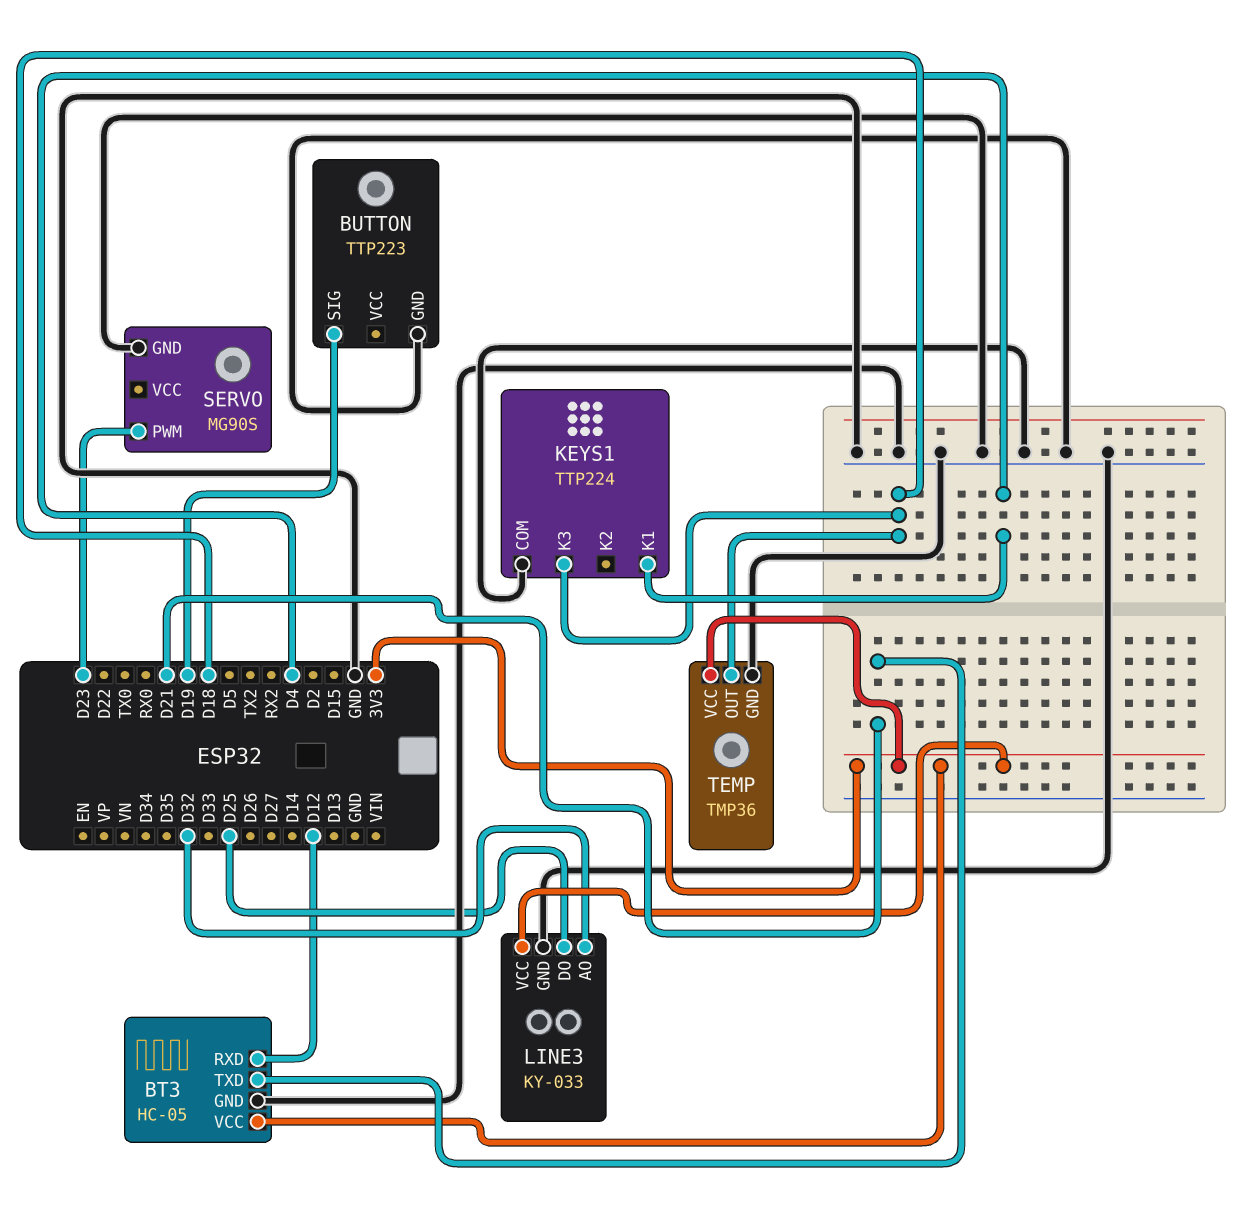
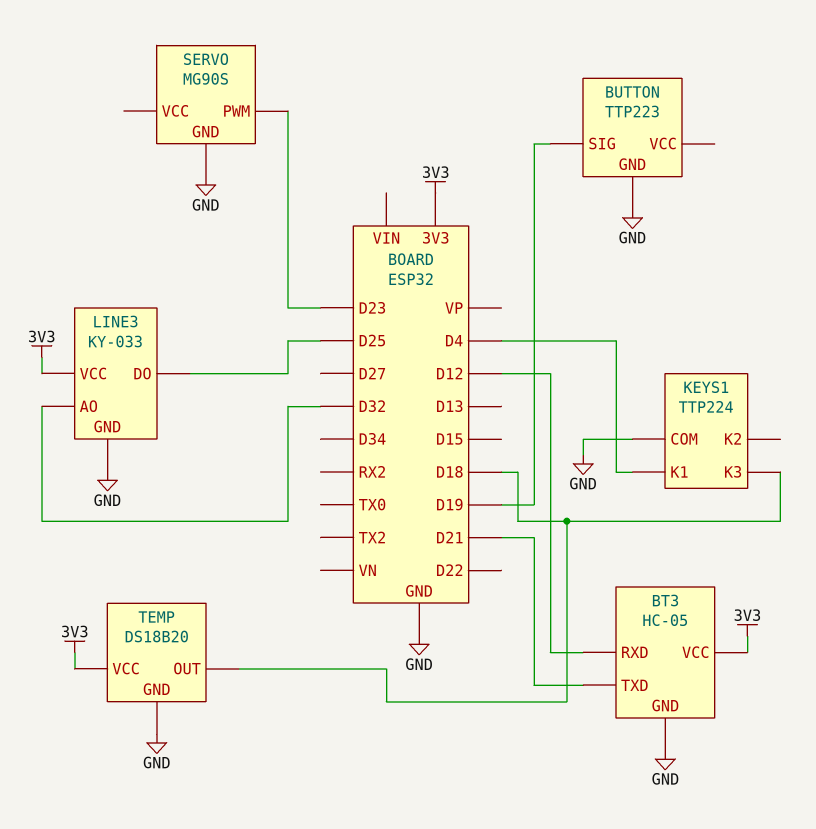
TEMP: TMP36 -> DS18B20

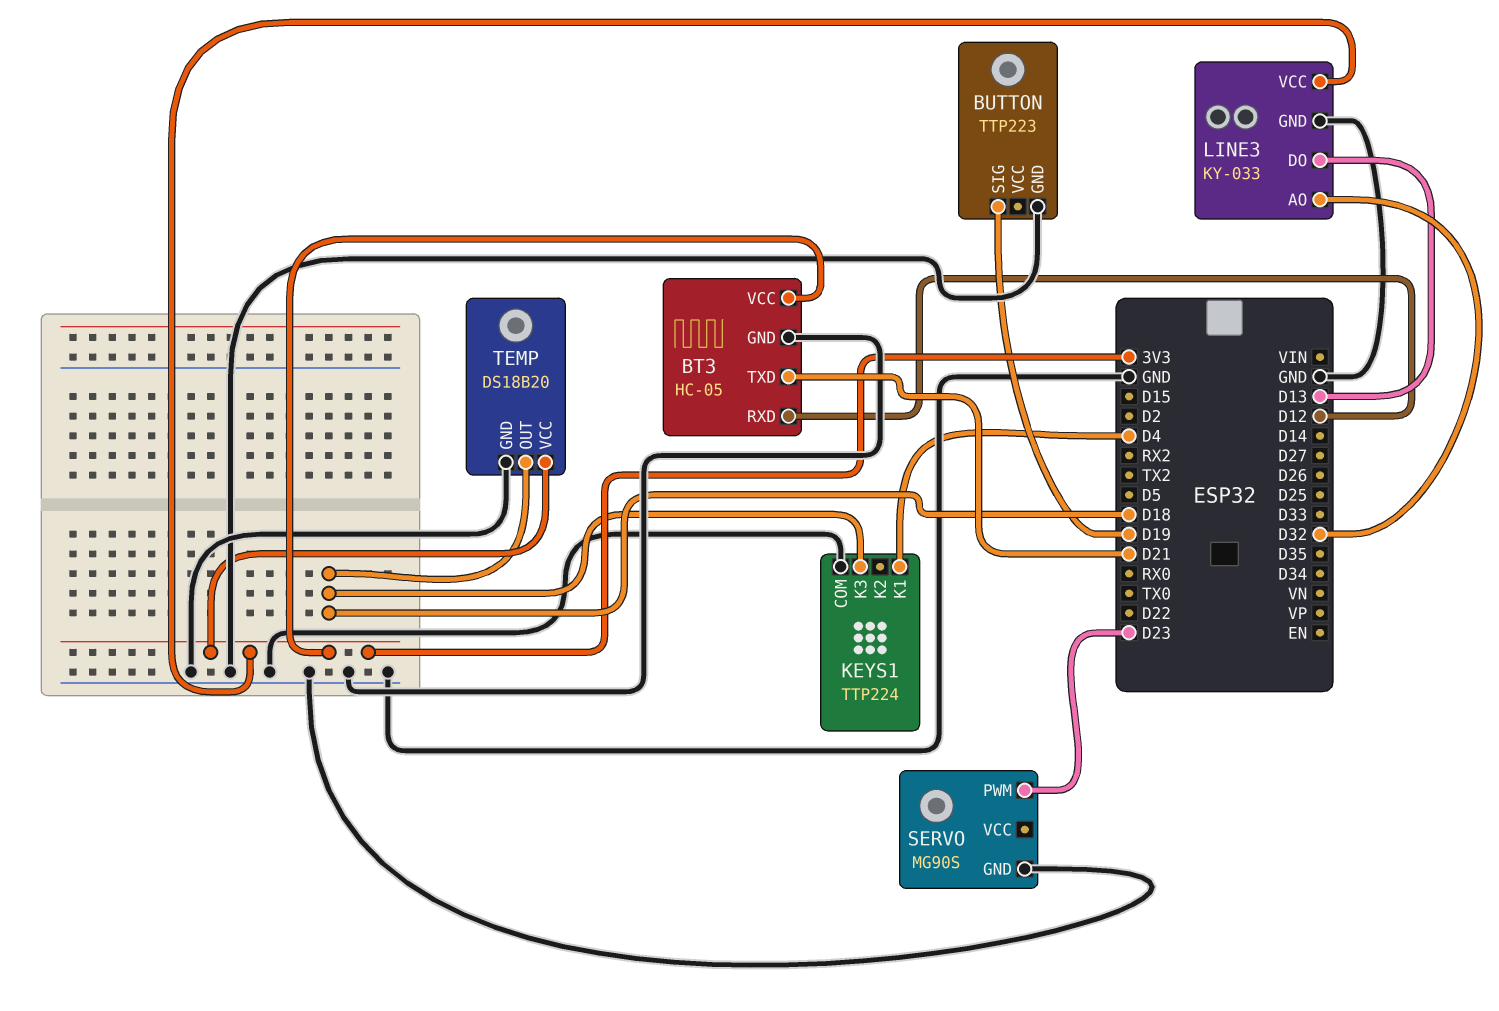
LINE3 pin DO: D25 -> D13

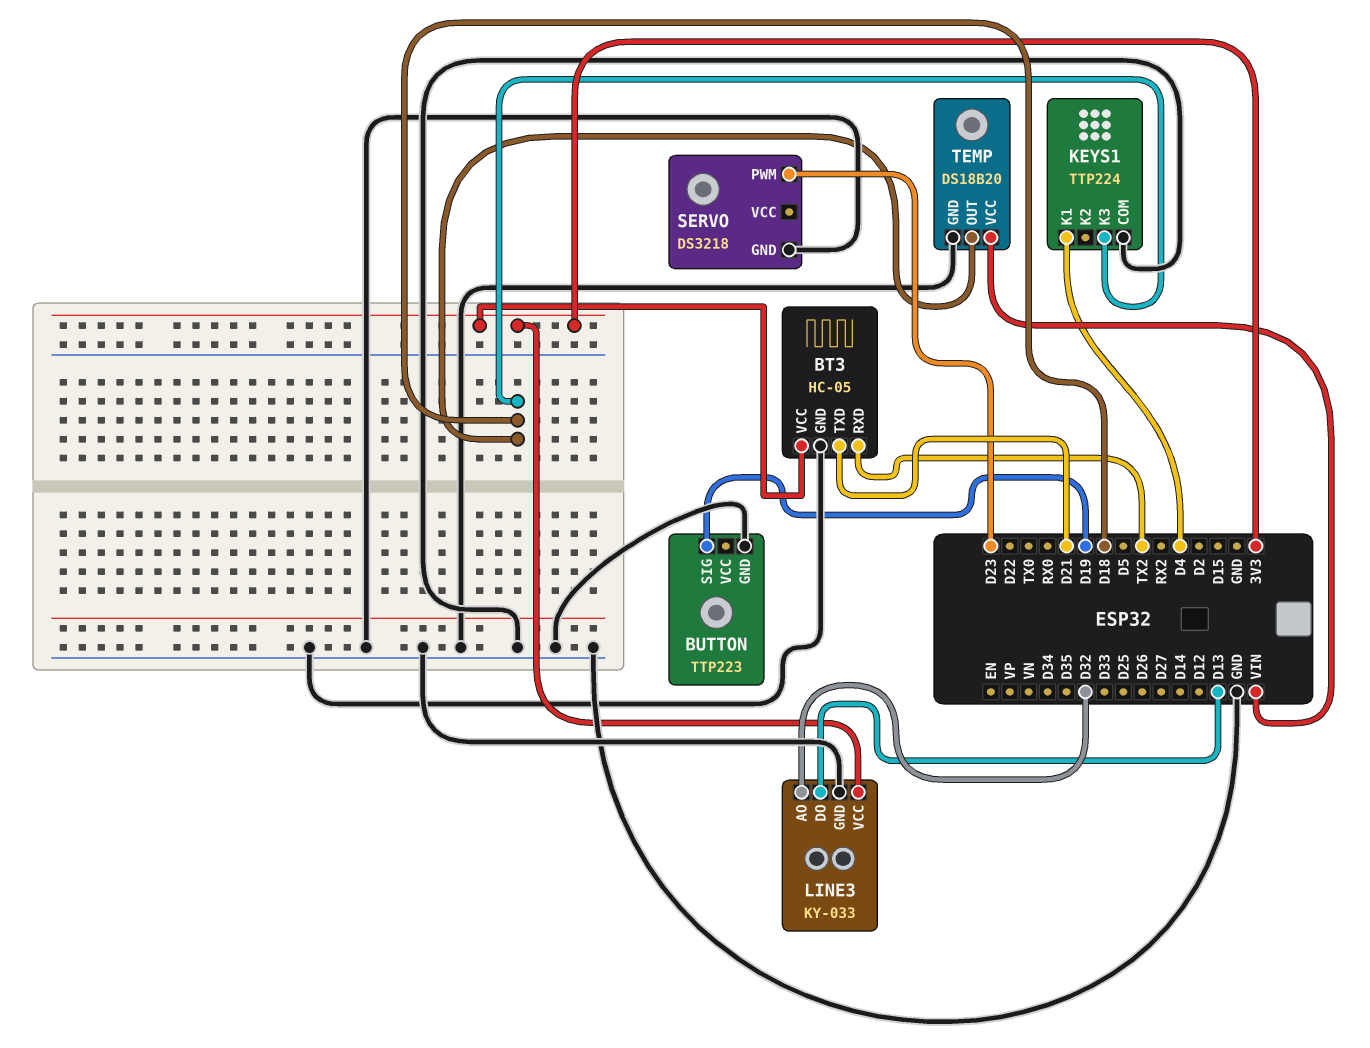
BT3 pin RXD: D12 -> TX2
SERVO: MG90S -> DS3218
TEMP pin VCC: 3V3 -> VIN

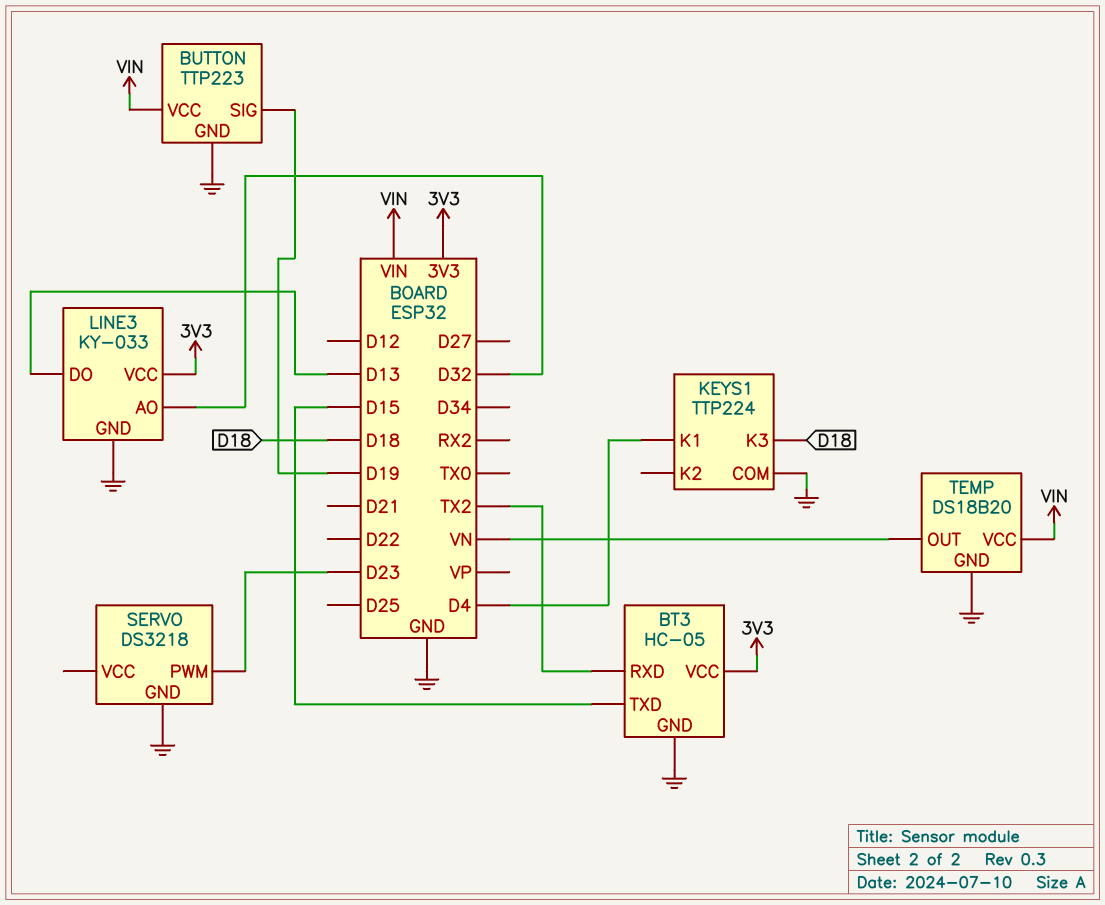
BT3 pin TXD: D21 -> D15
BUTTON pin VCC: none -> VIN
TEMP pin OUT: D18 -> VN

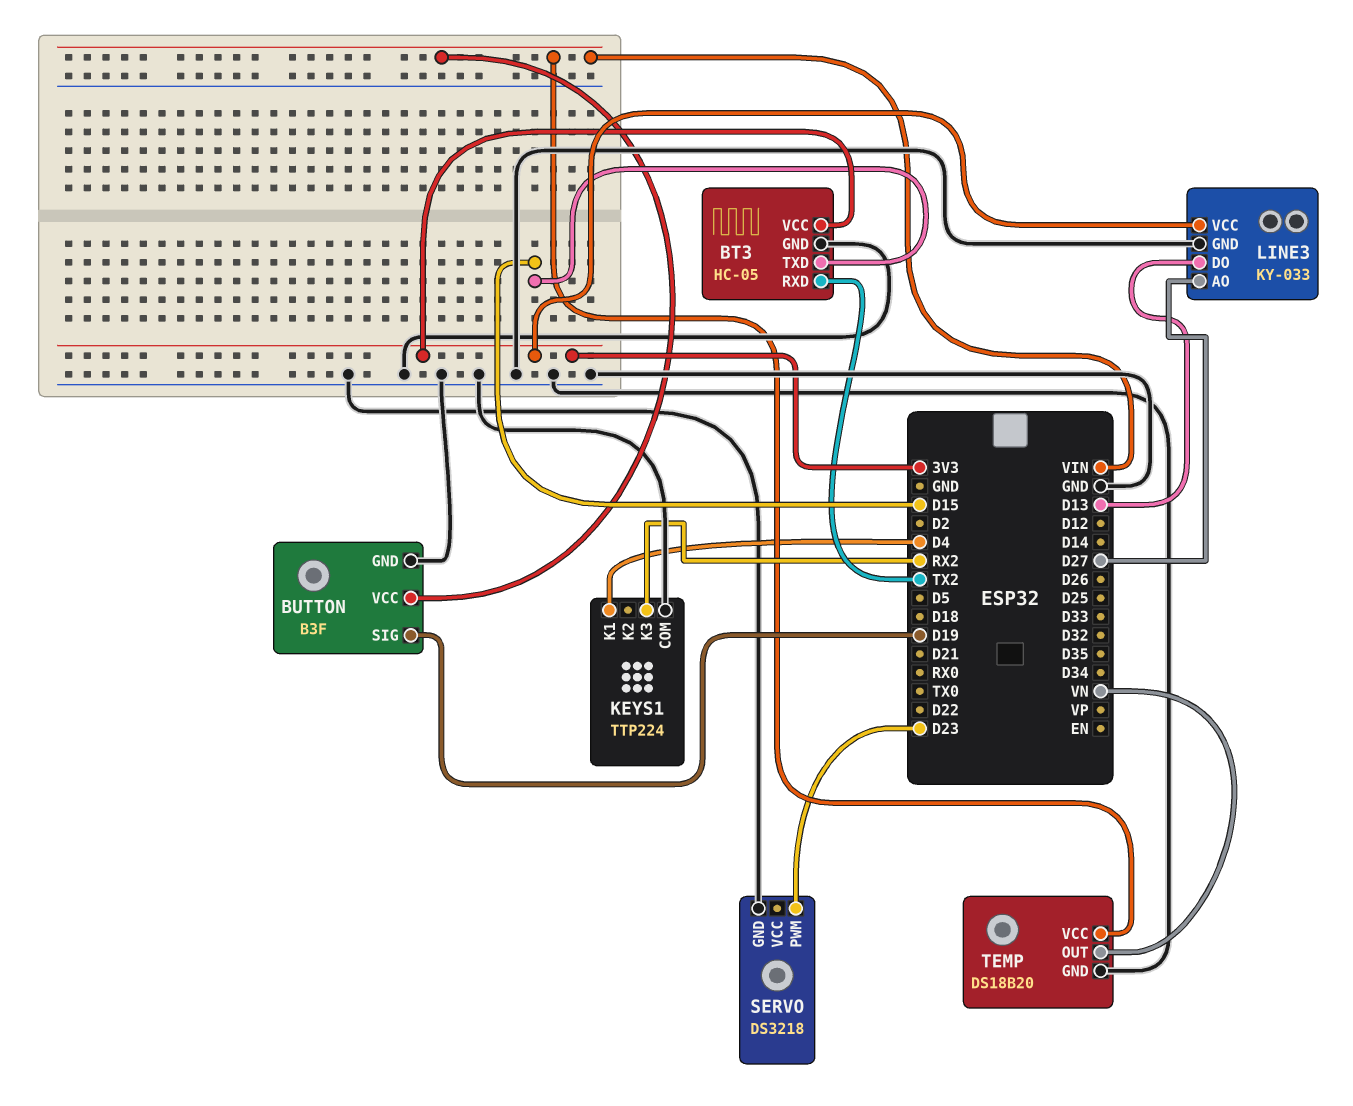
BUTTON: TTP223 -> B3F
KEYS1 pin K3: D18 -> RX2
LINE3 pin AO: D32 -> D27

